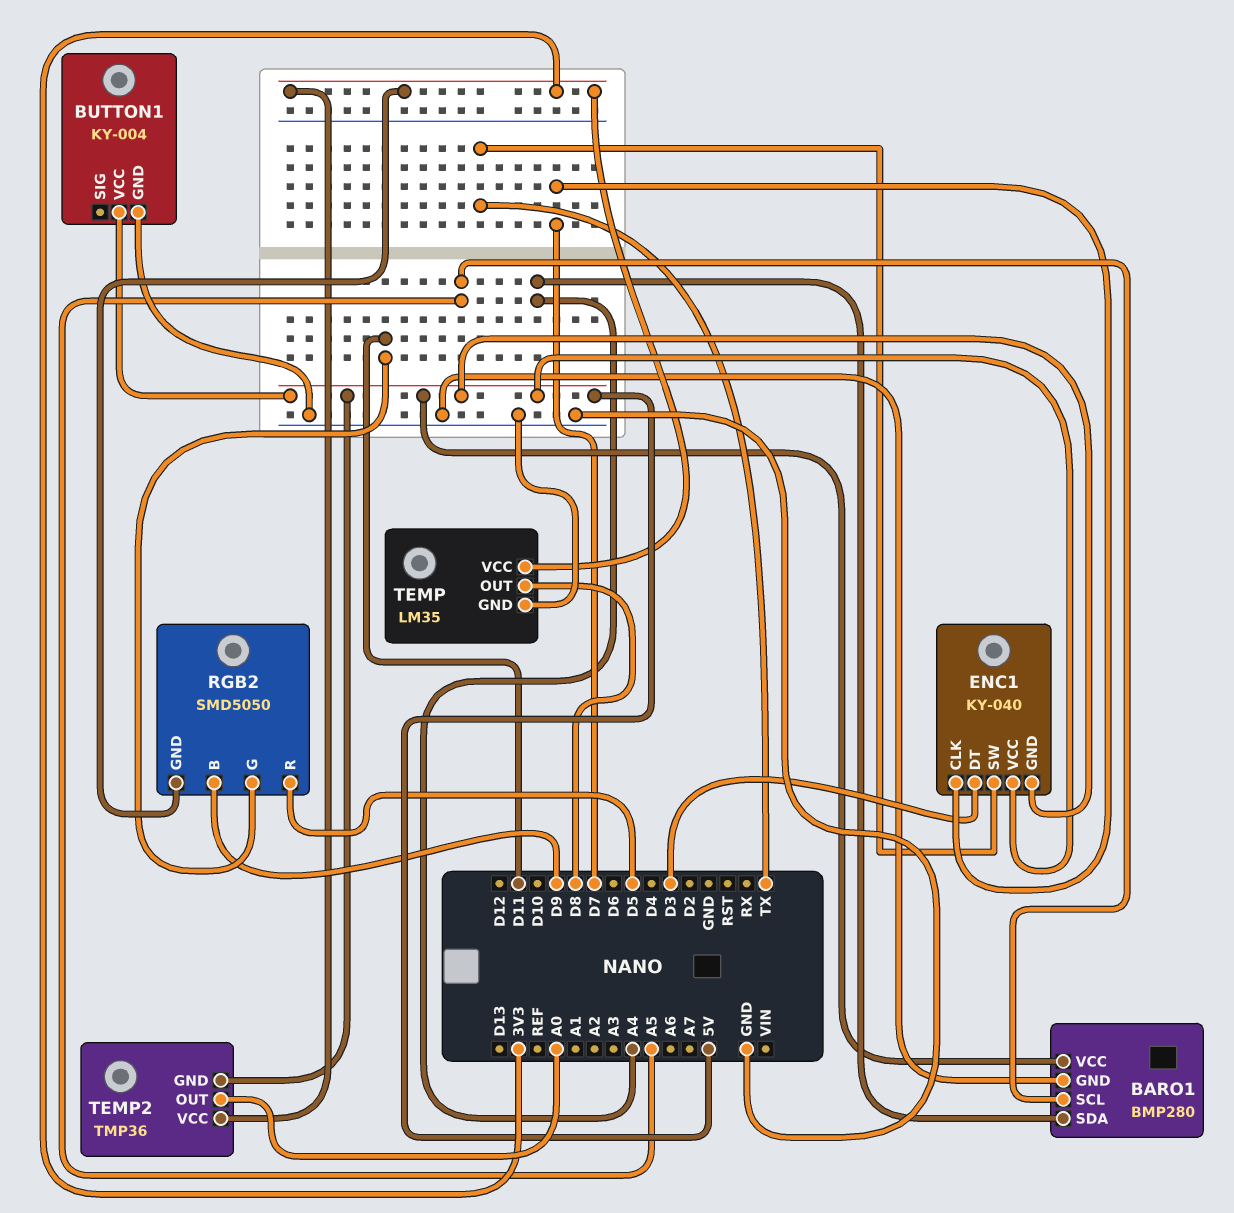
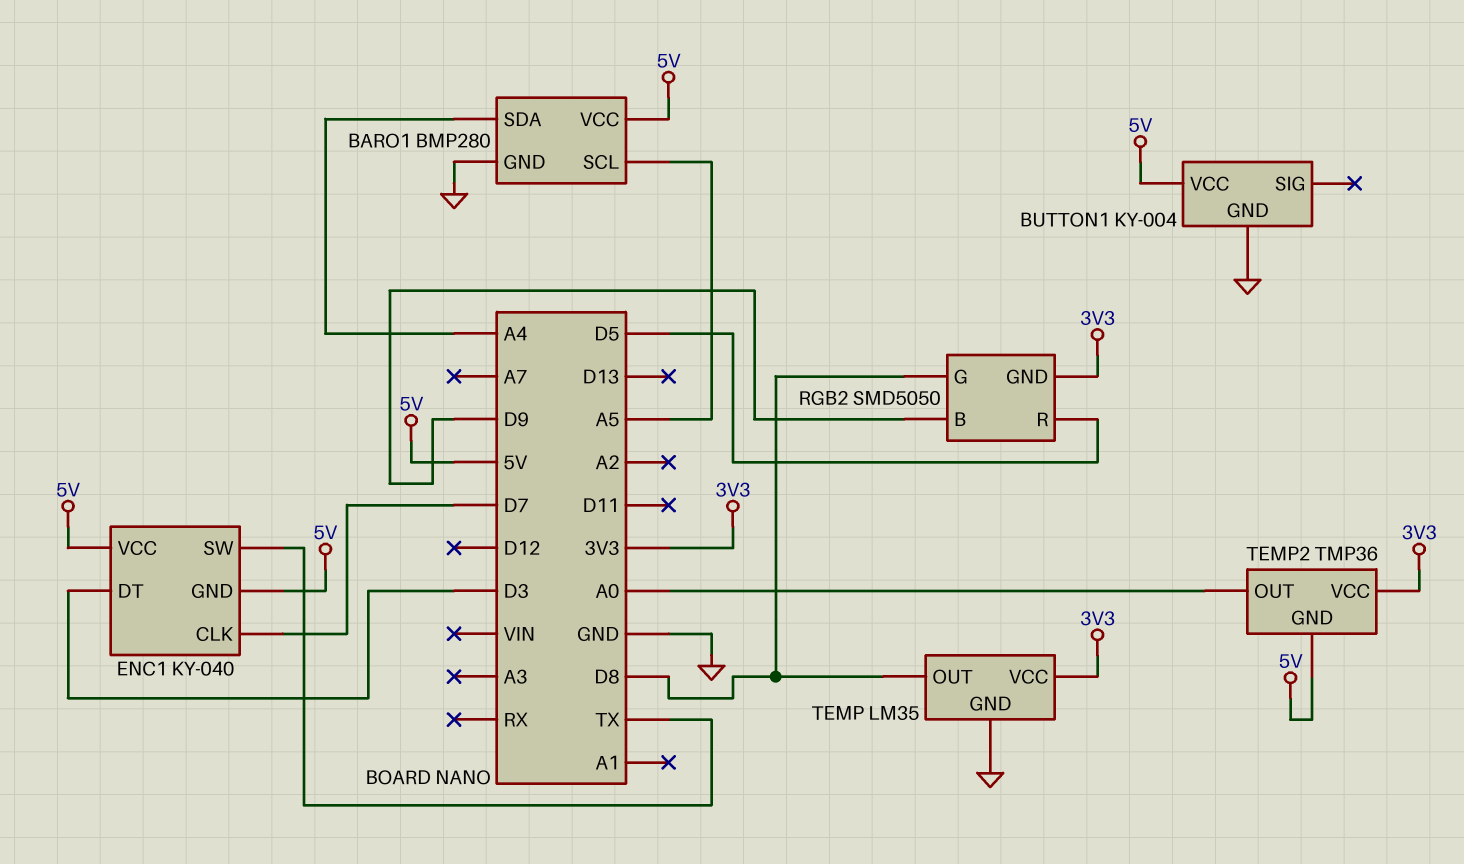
RGB2 pin G: D11 -> D8

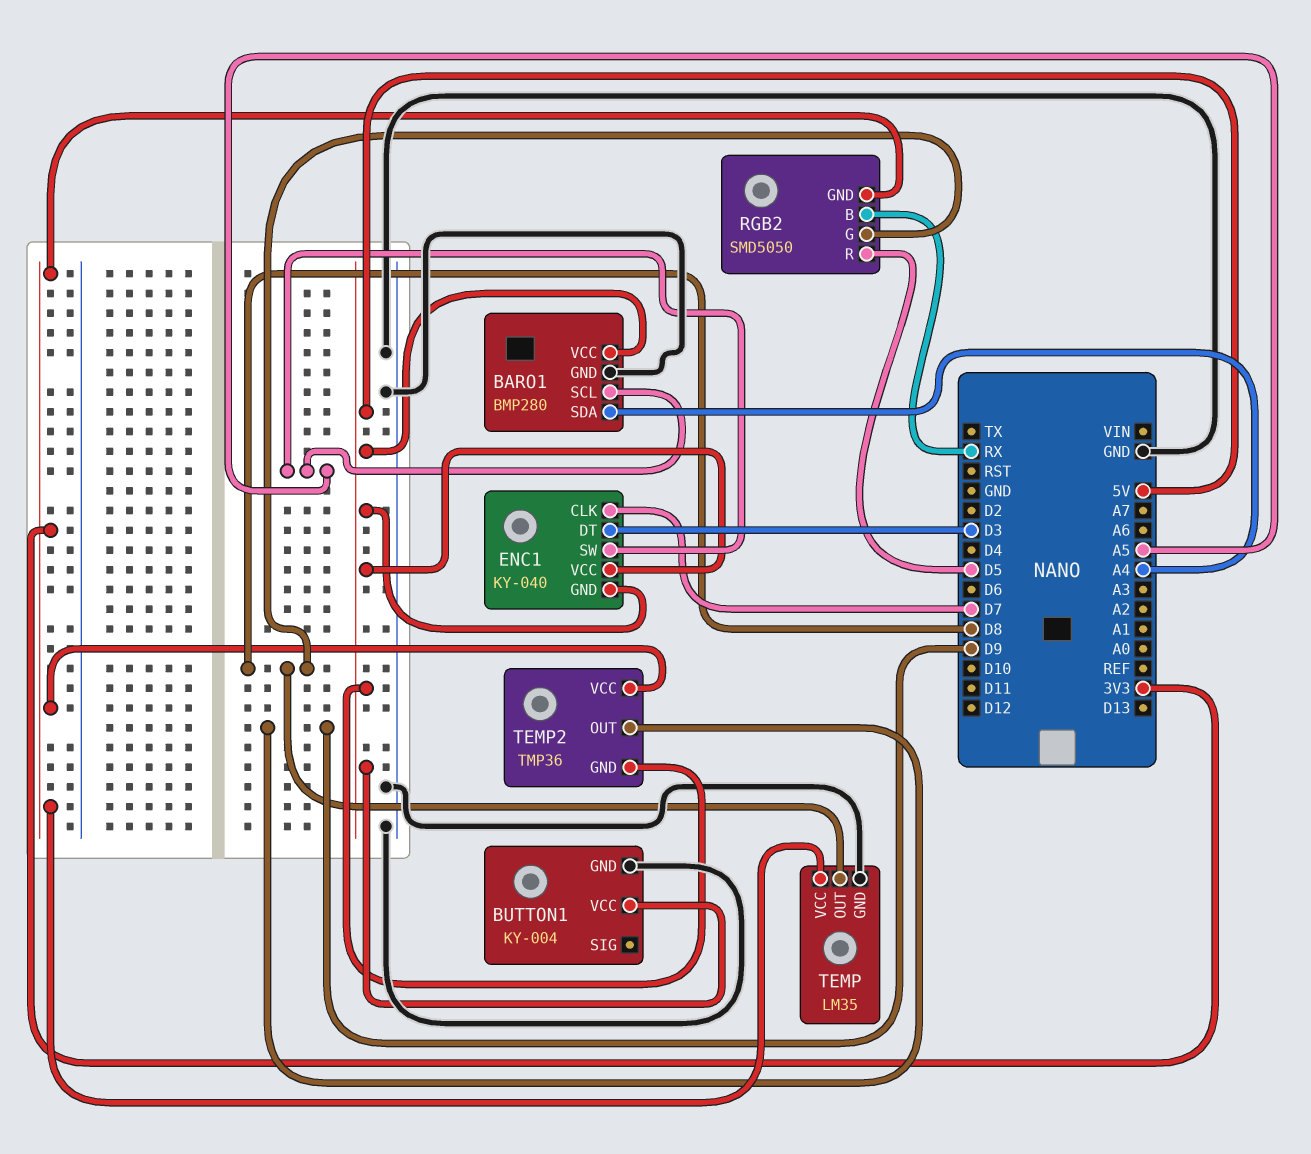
ENC1 pin SW: TX -> A5
RGB2 pin B: D9 -> RX
TEMP2 pin OUT: A0 -> D9

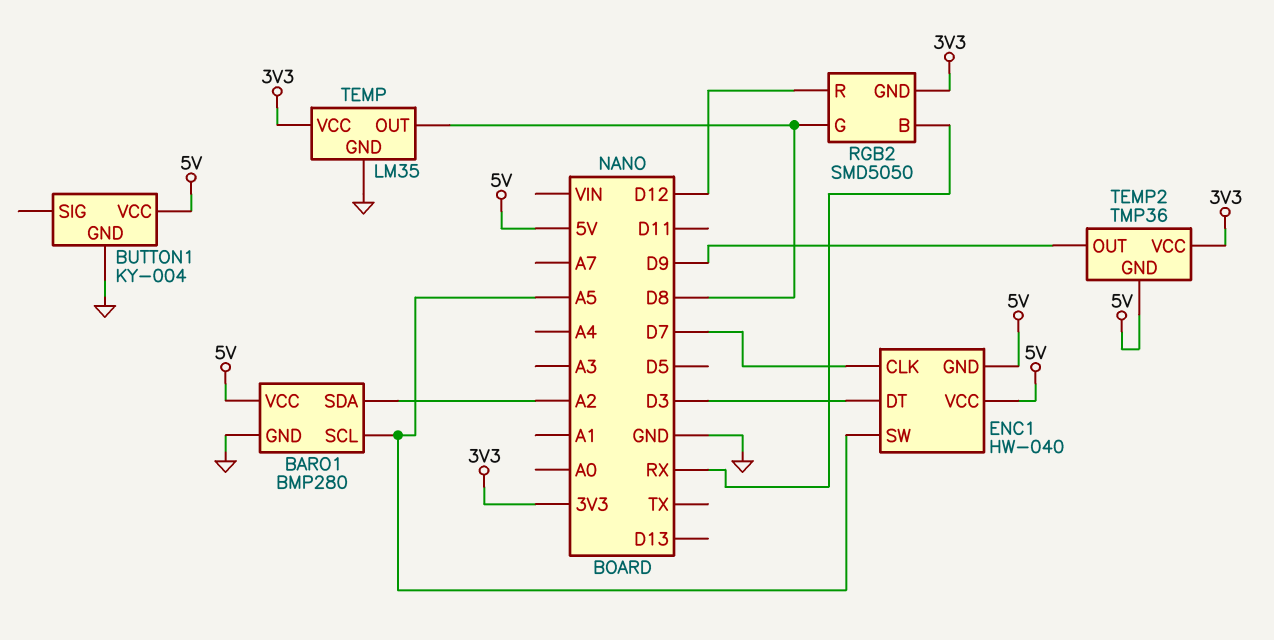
BARO1 pin SDA: A4 -> A2
ENC1: KY-040 -> HW-040
RGB2 pin R: D5 -> D12

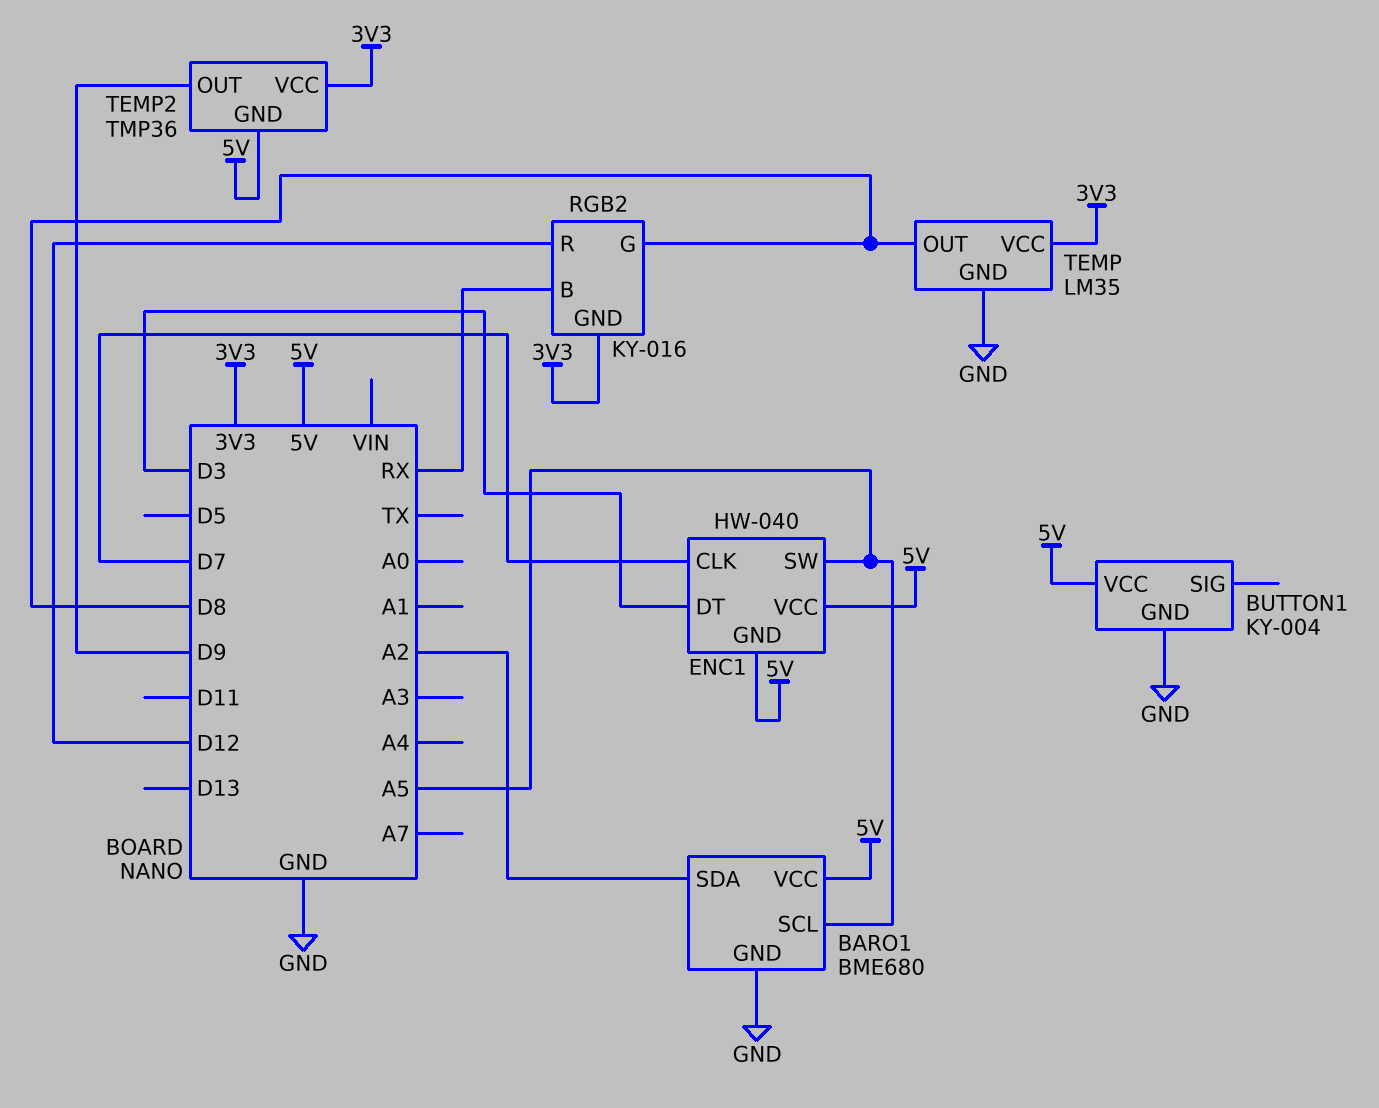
BARO1: BMP280 -> BME680
RGB2: SMD5050 -> KY-016

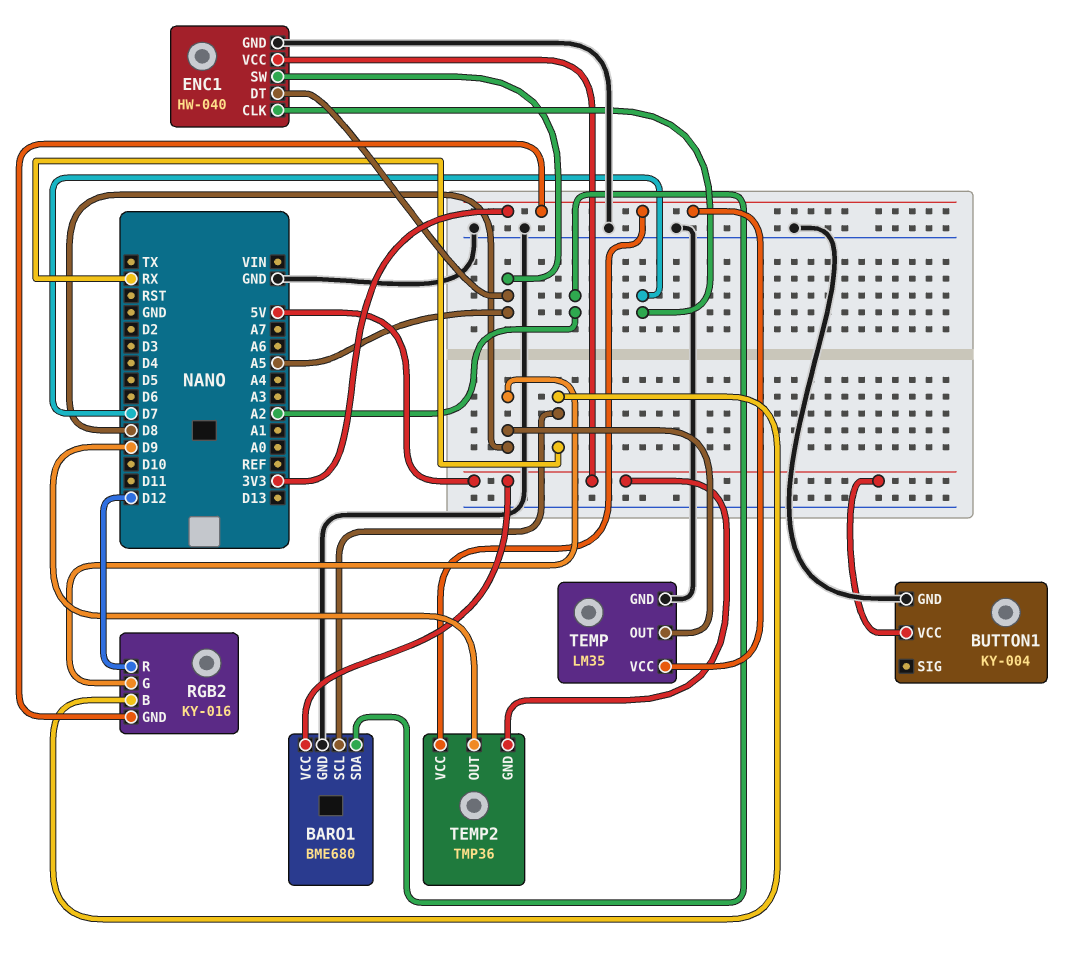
BARO1 pin SCL: A5 -> RX
ENC1 pin DT: D3 -> A5
ENC1 pin GND: 5V -> GND

